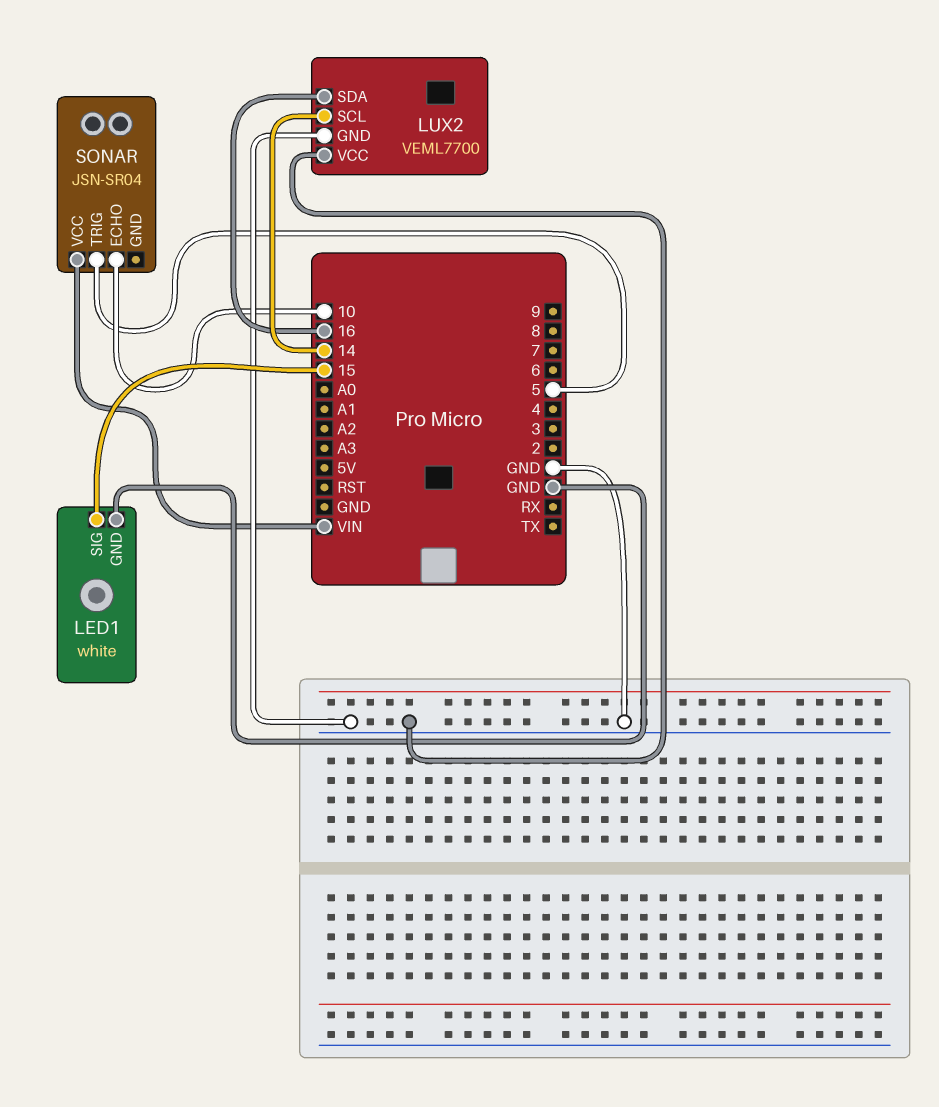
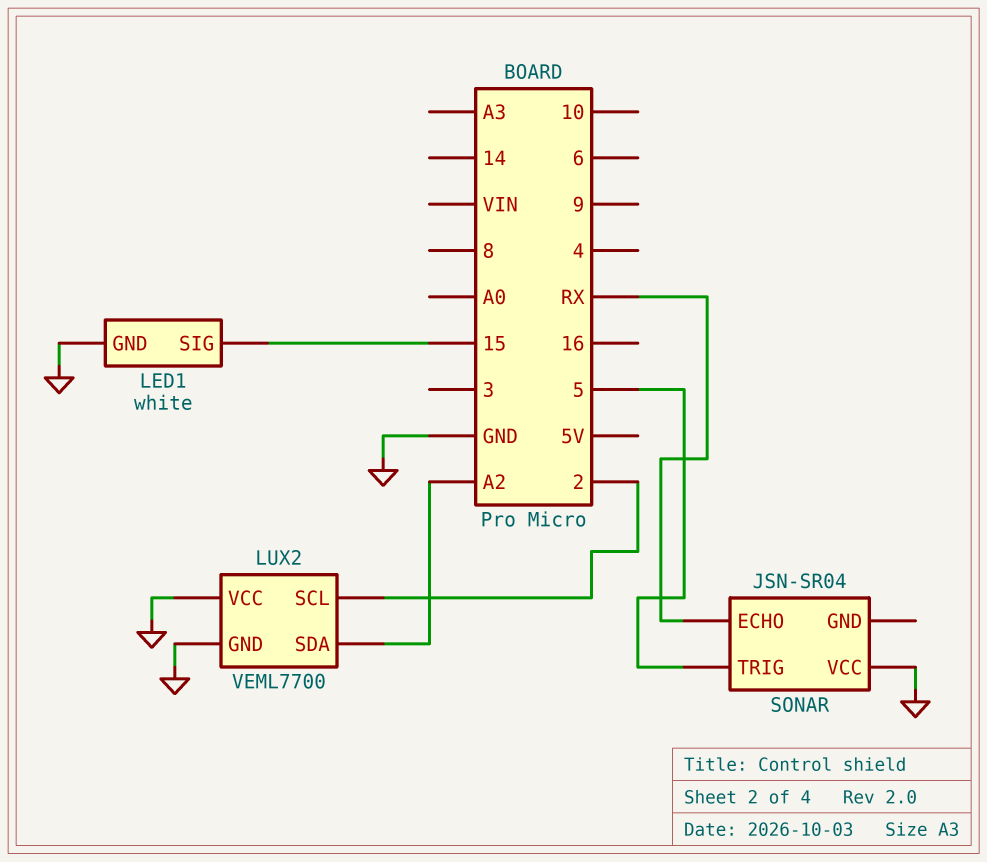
LUX2 pin SCL: 14 -> 2
LUX2 pin SDA: 16 -> A2
SONAR pin ECHO: 10 -> RX
SONAR pin VCC: VIN -> GND

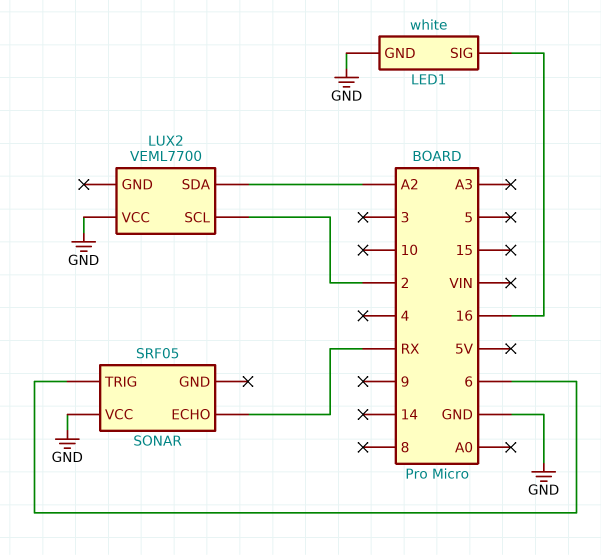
LED1 pin SIG: 15 -> 16
LUX2 pin GND: GND -> none
SONAR: JSN-SR04 -> SRF05
SONAR pin TRIG: 5 -> 6

